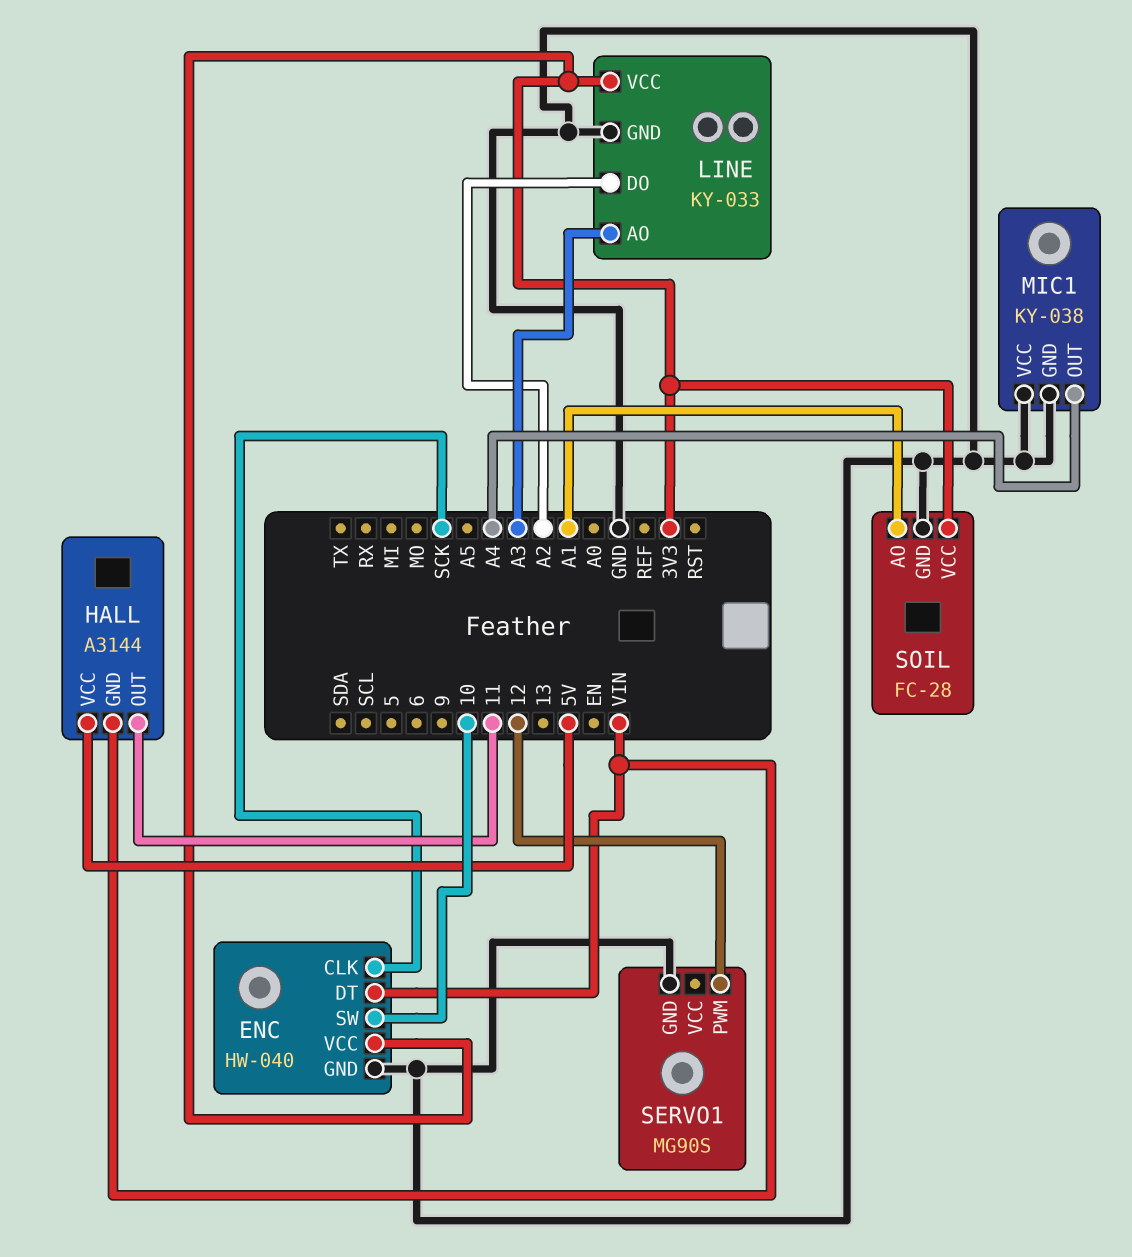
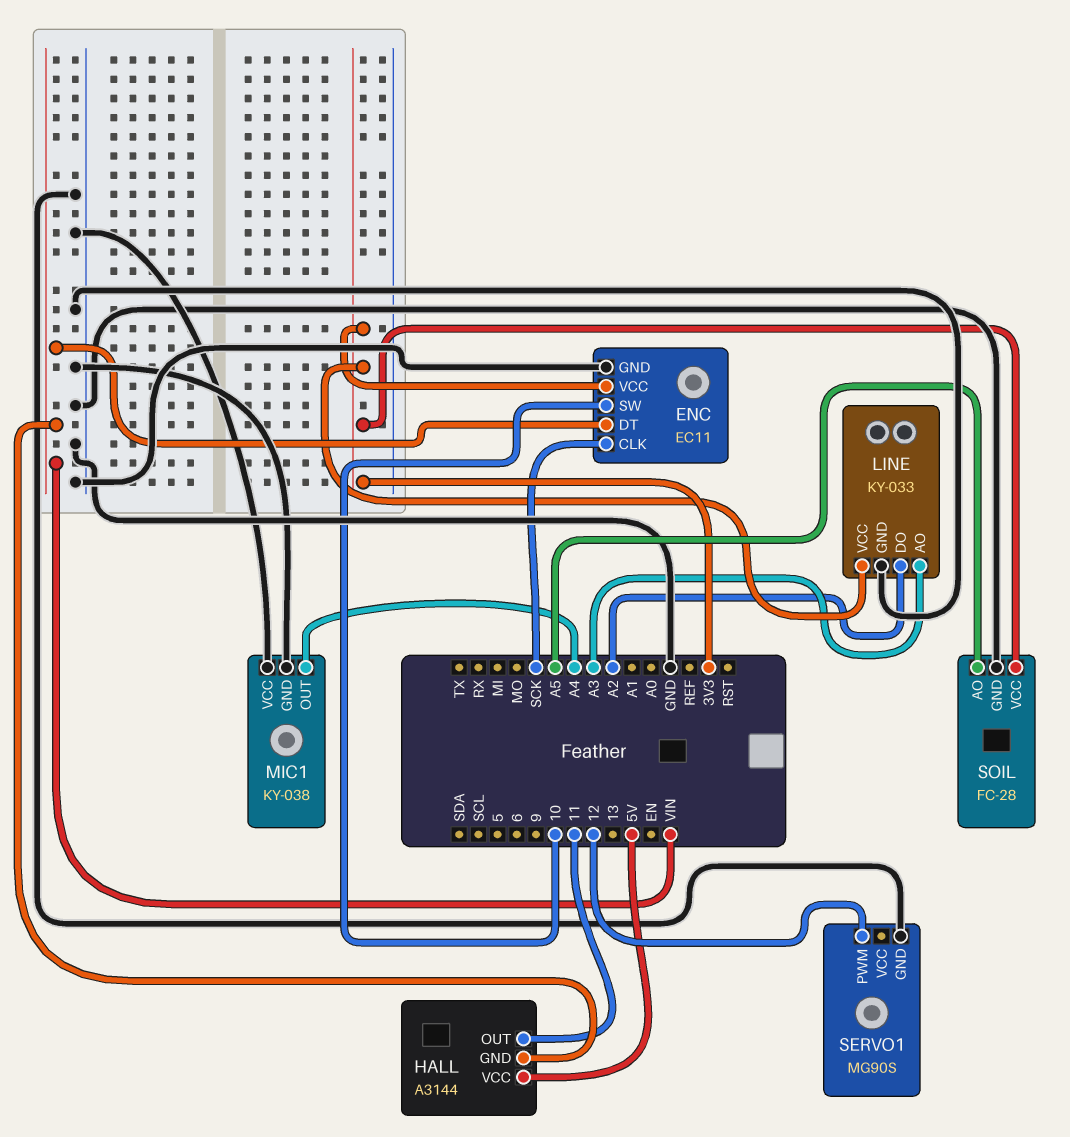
ENC: HW-040 -> EC11
SOIL pin AO: A1 -> A5

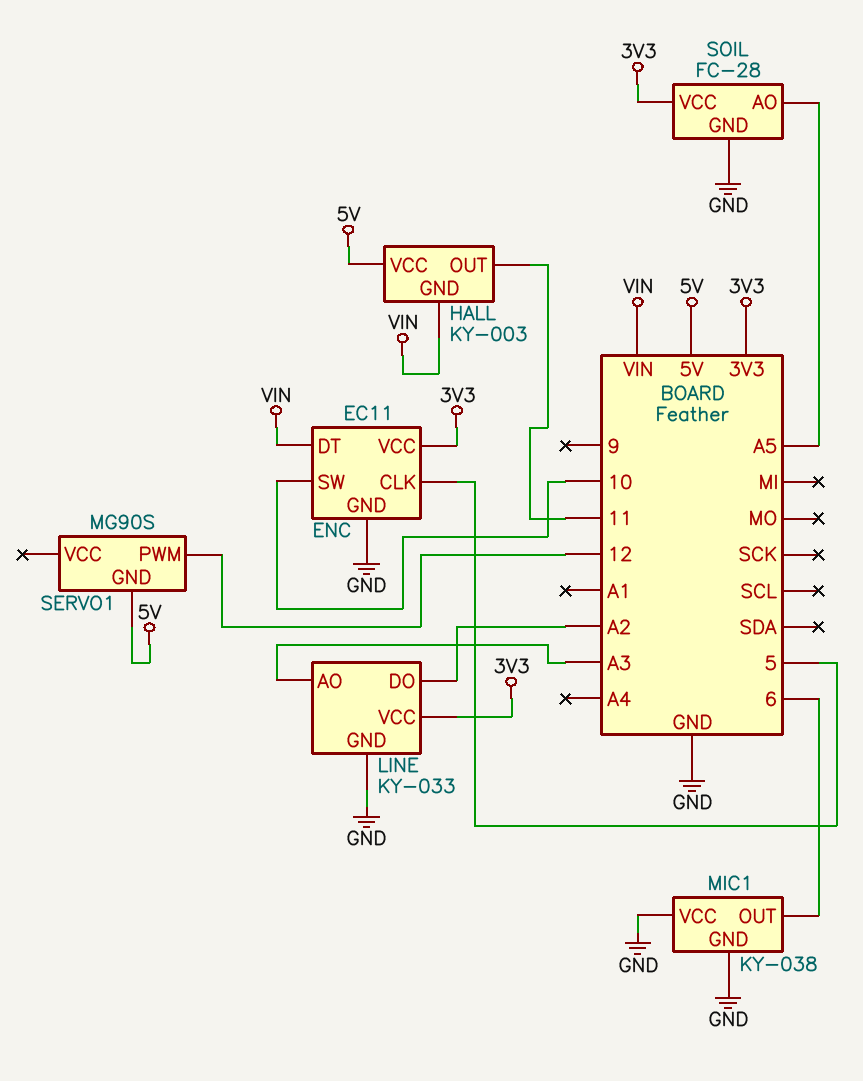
ENC pin CLK: SCK -> 5
HALL: A3144 -> KY-003
MIC1 pin OUT: A4 -> 6
SERVO1 pin GND: GND -> 5V

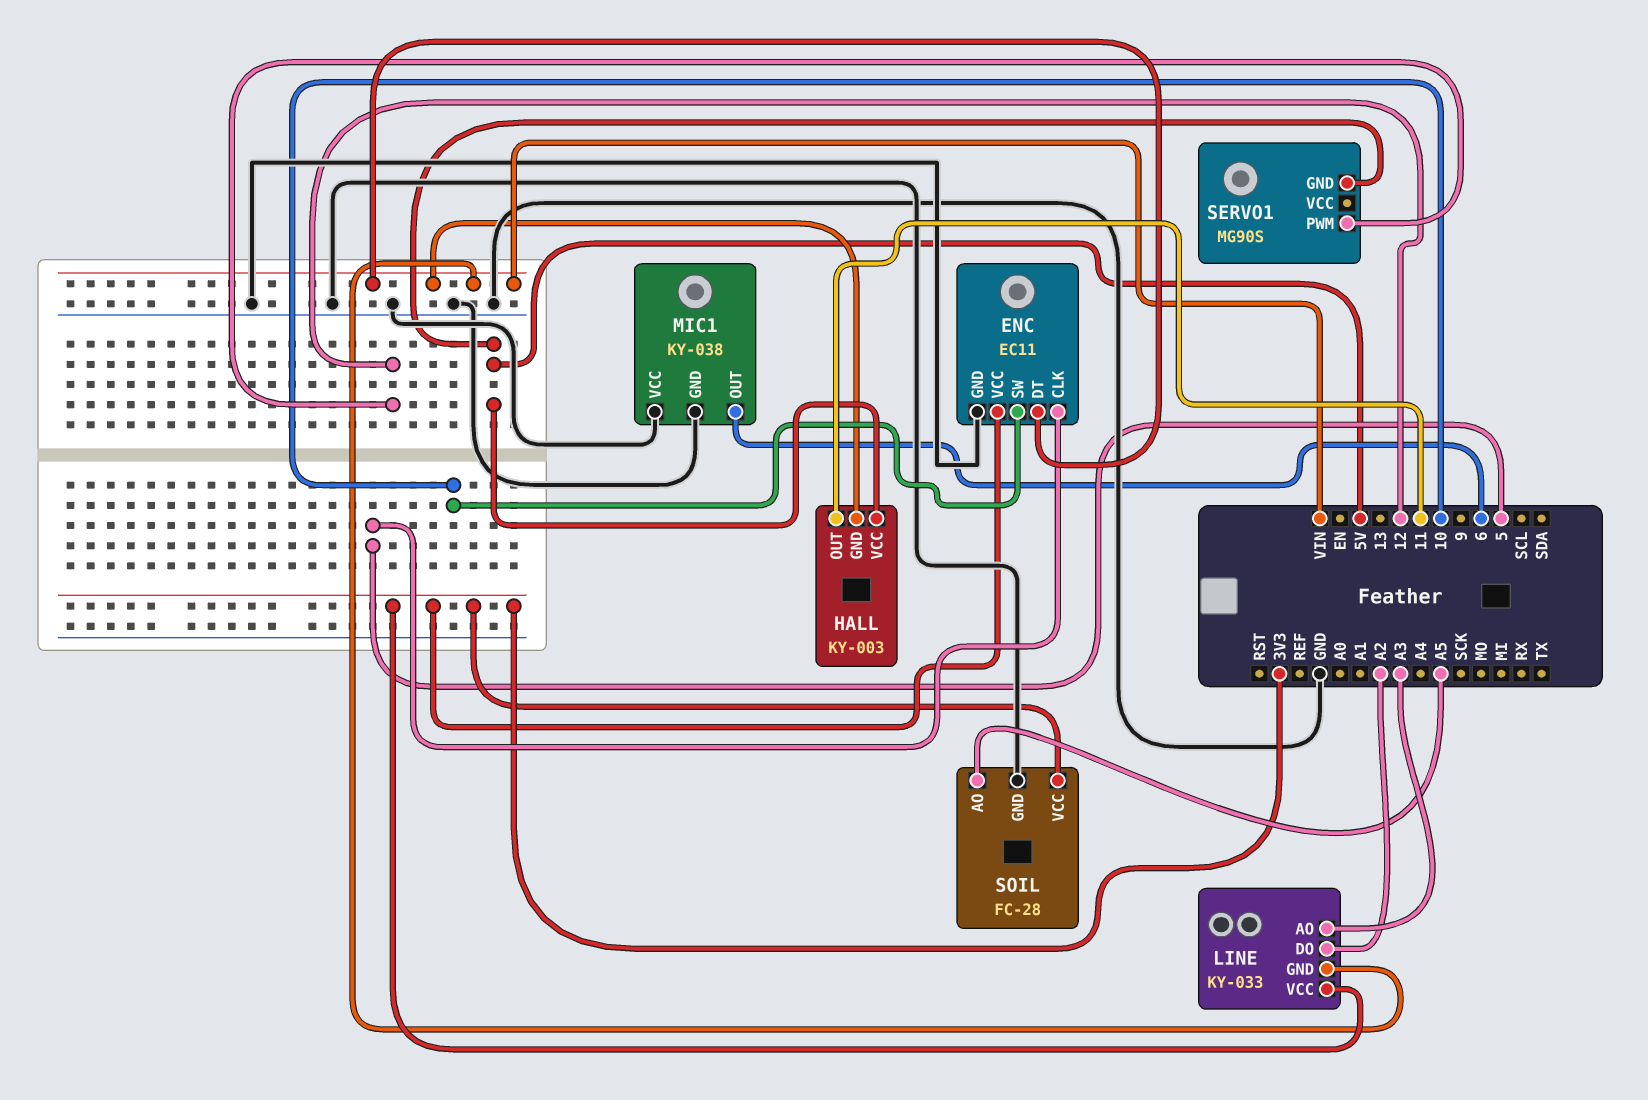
LINE pin GND: GND -> VIN

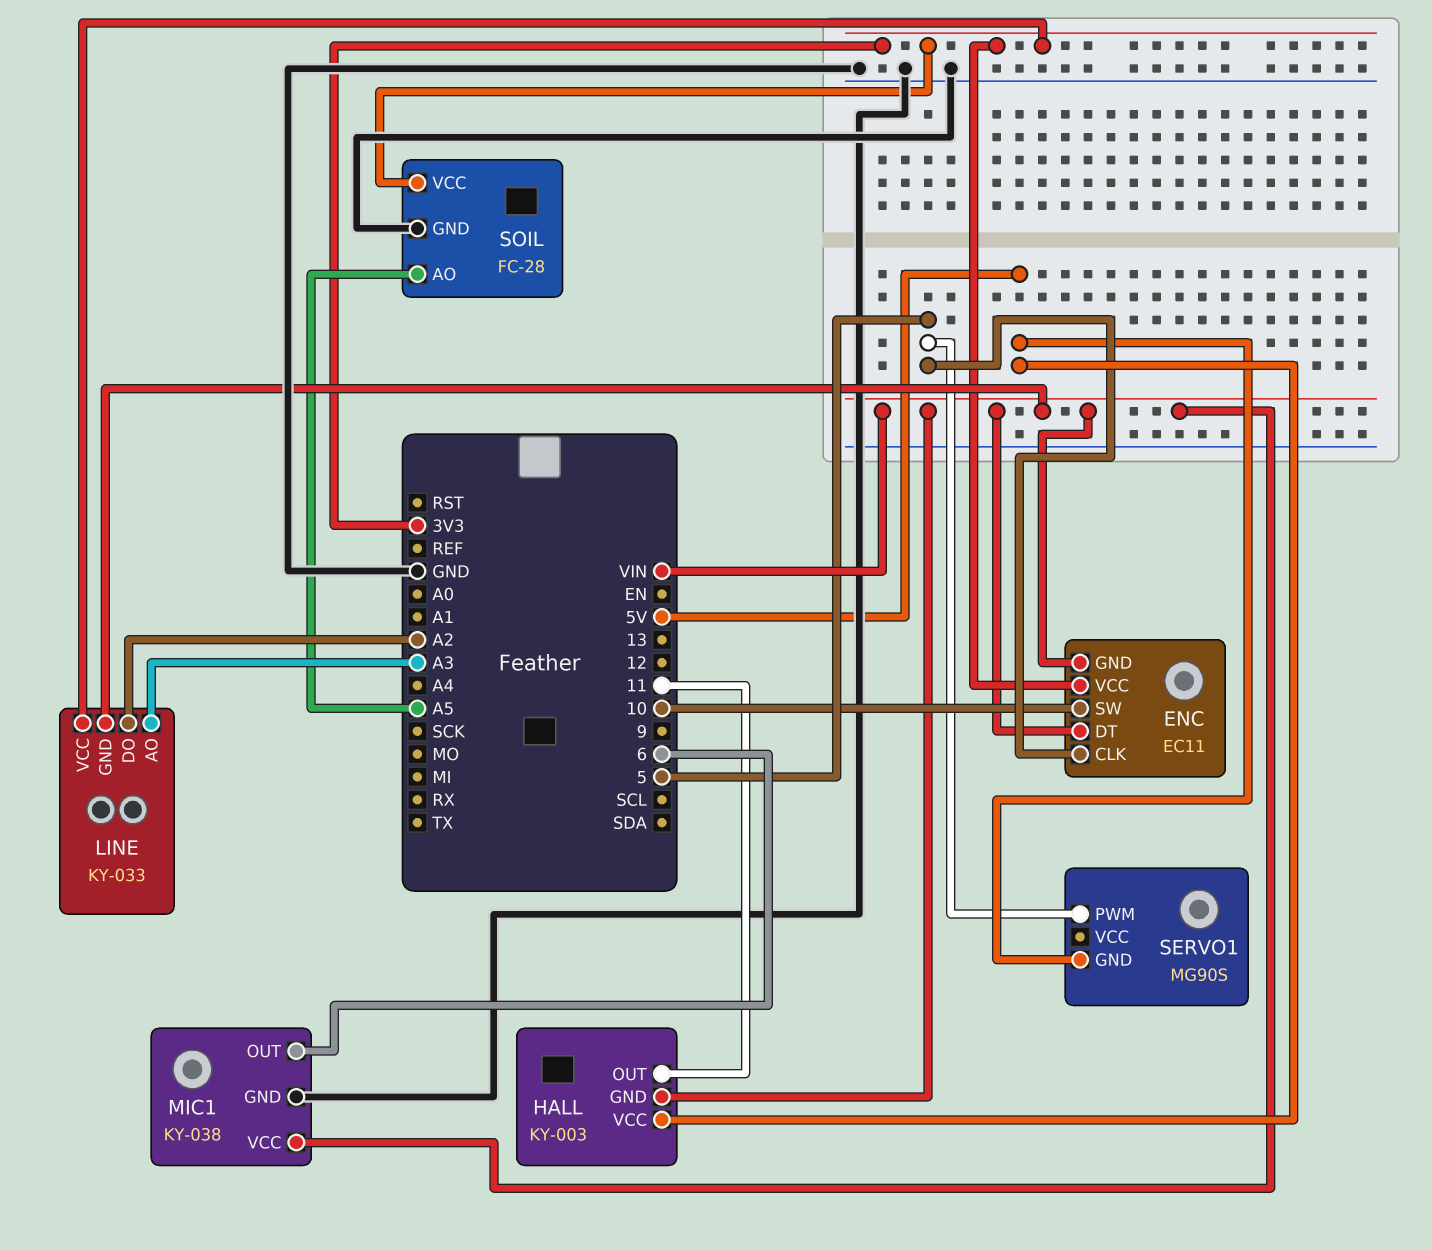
ENC pin GND: GND -> VIN
MIC1 pin VCC: GND -> VIN
SERVO1 pin PWM: 12 -> 5

